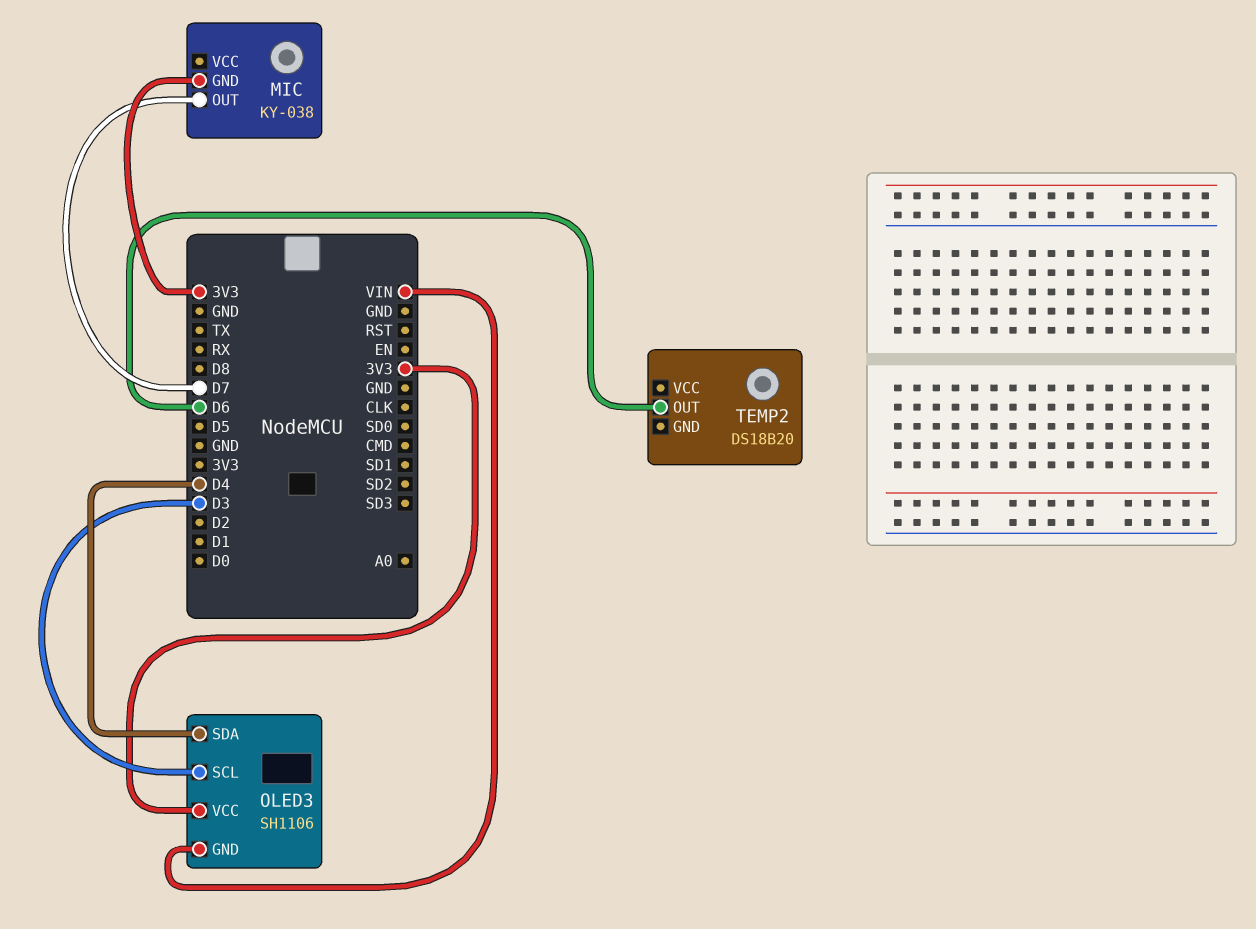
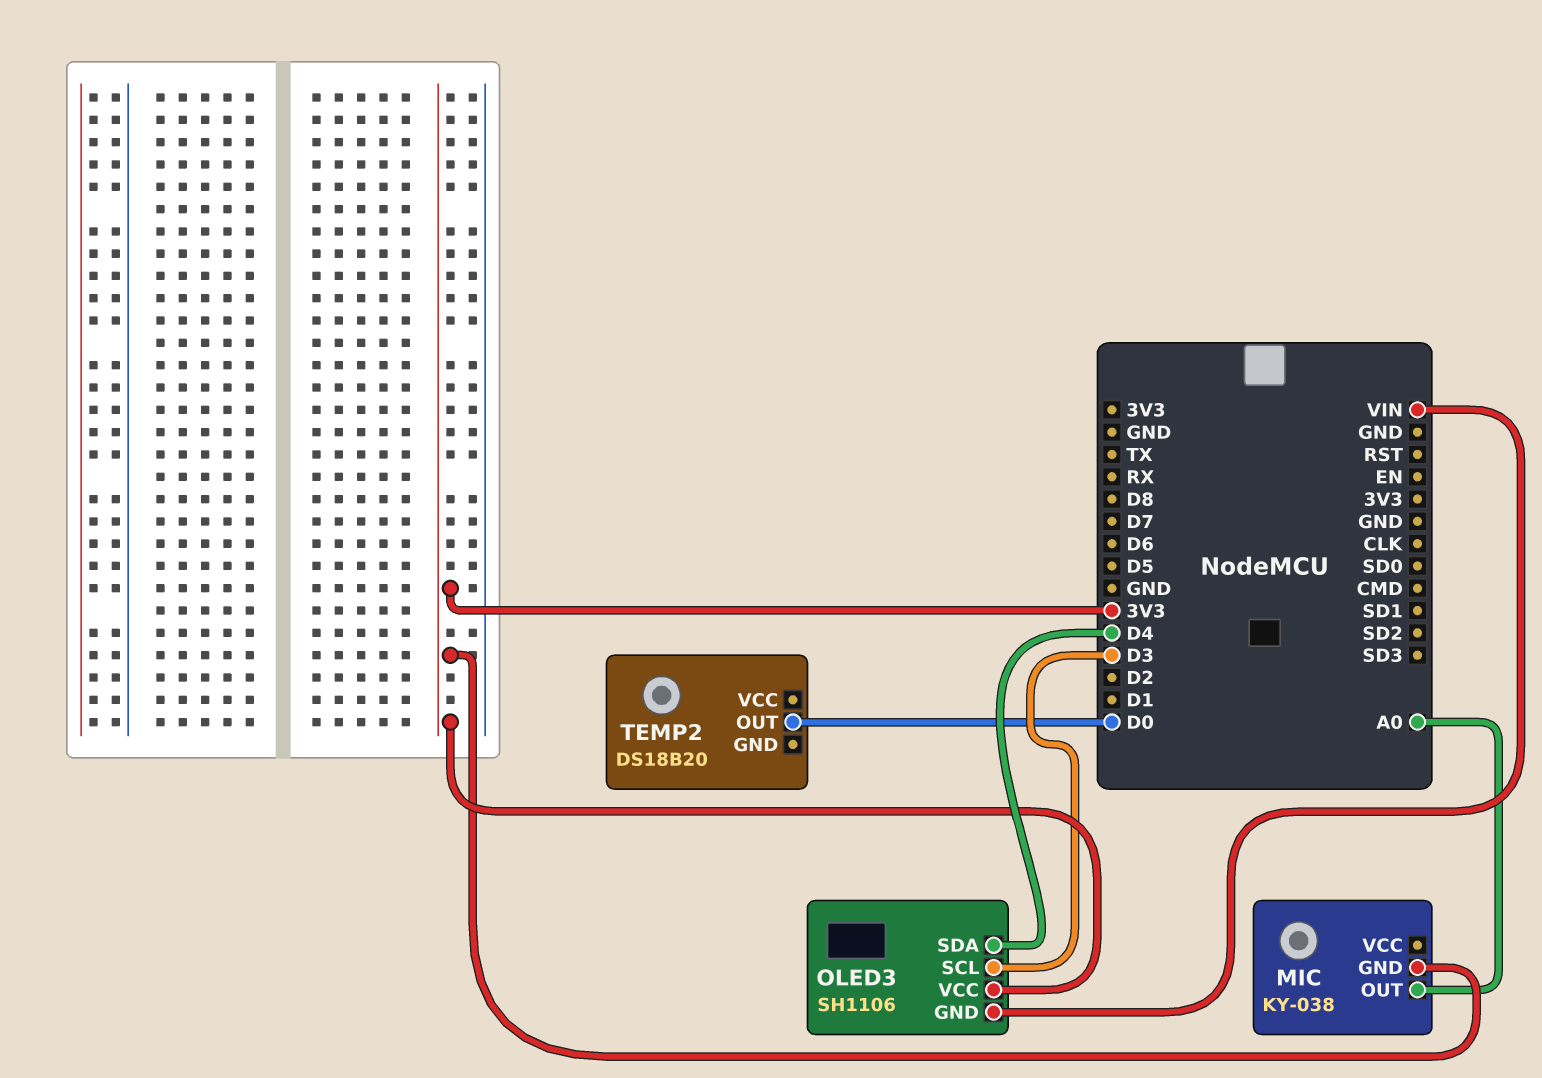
MIC pin OUT: D7 -> A0
TEMP2 pin OUT: D6 -> D0

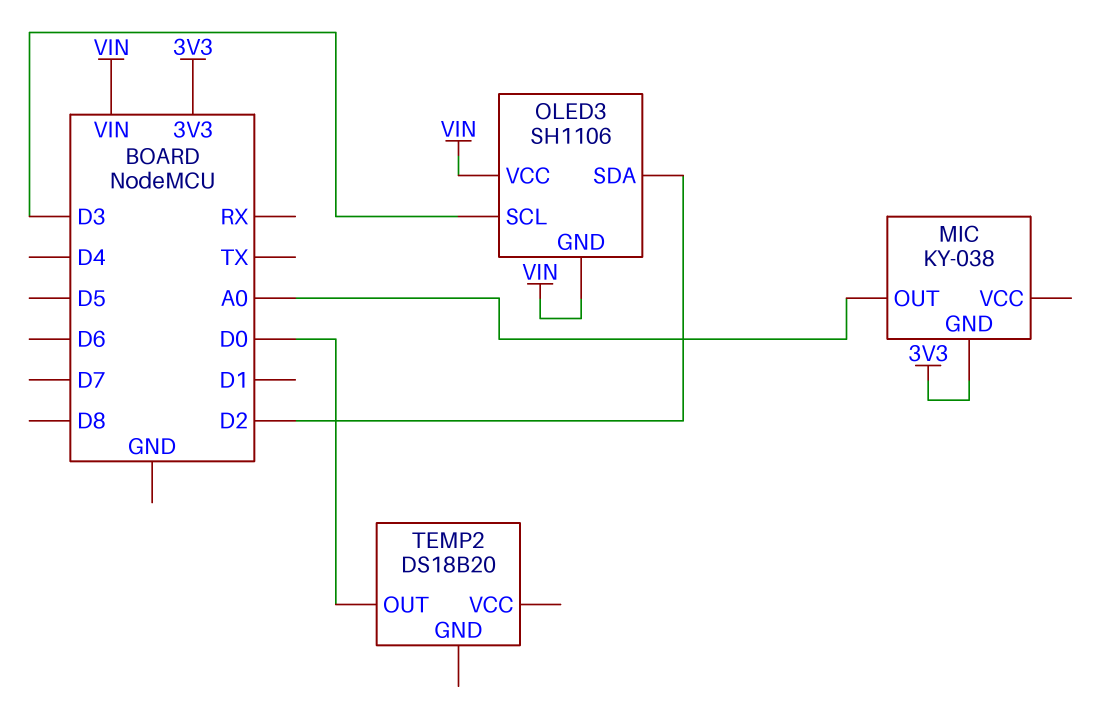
OLED3 pin SDA: D4 -> D2
OLED3 pin VCC: 3V3 -> VIN

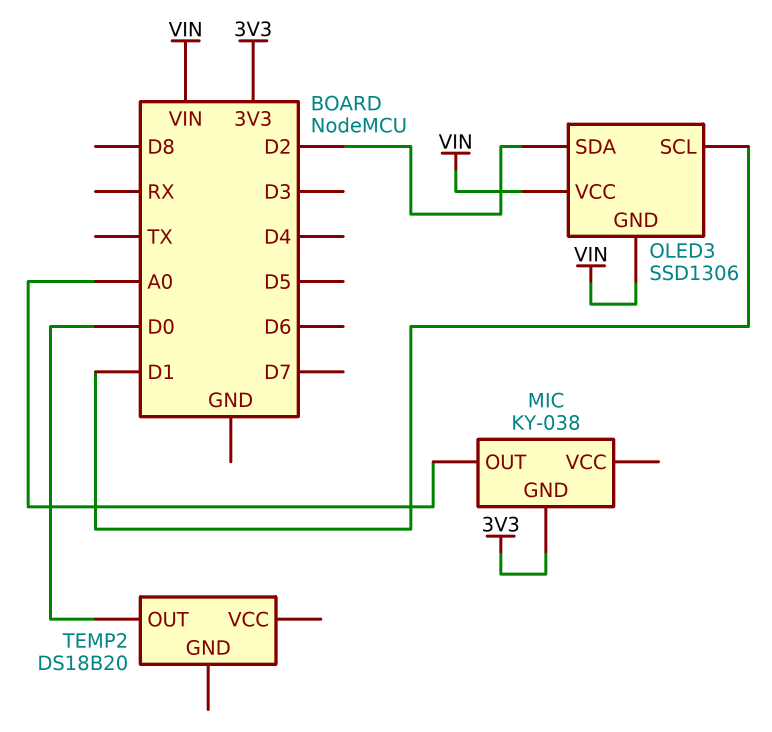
OLED3: SH1106 -> SSD1306
OLED3 pin SCL: D3 -> D1

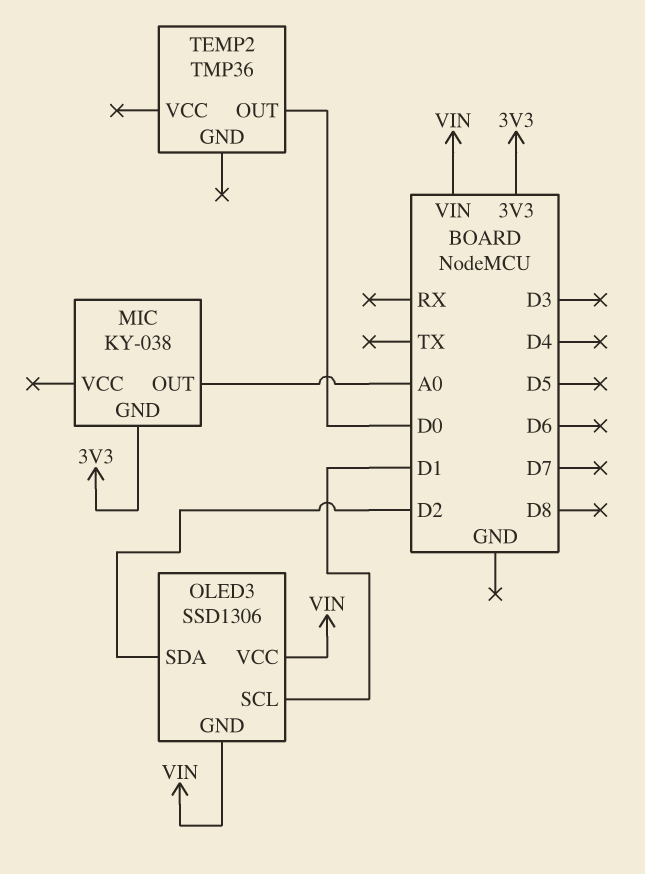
TEMP2: DS18B20 -> TMP36

